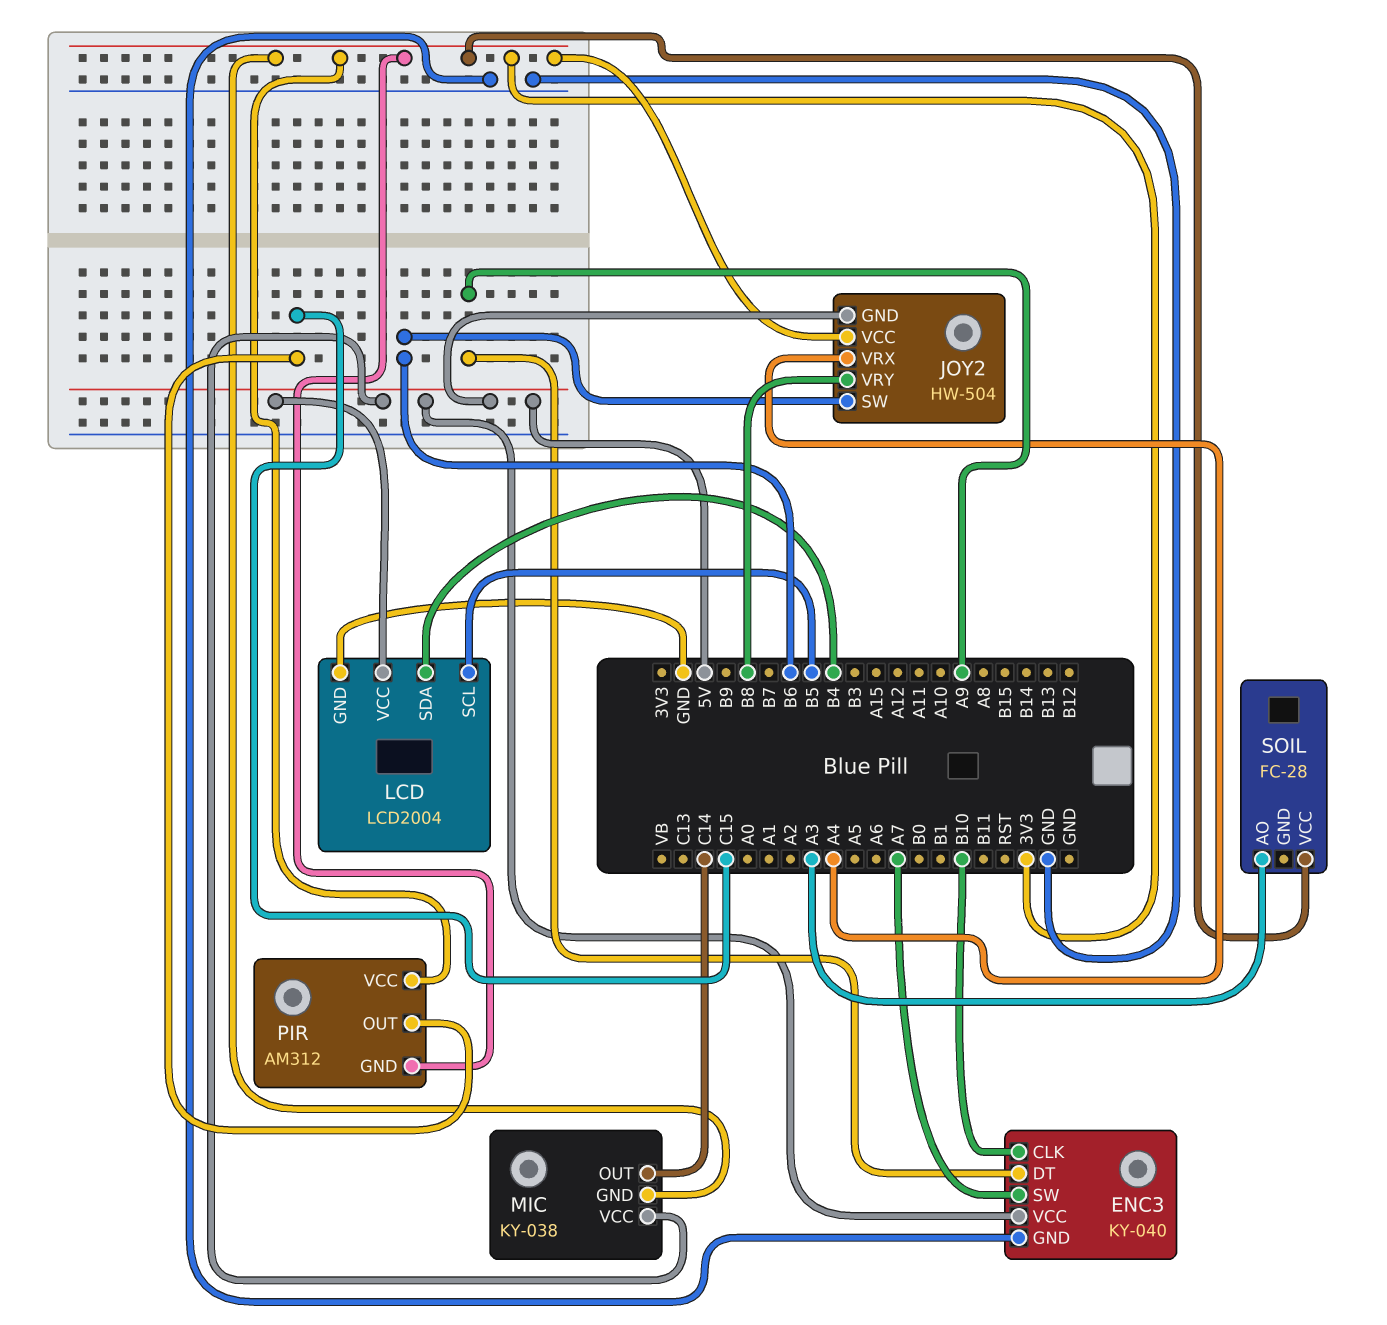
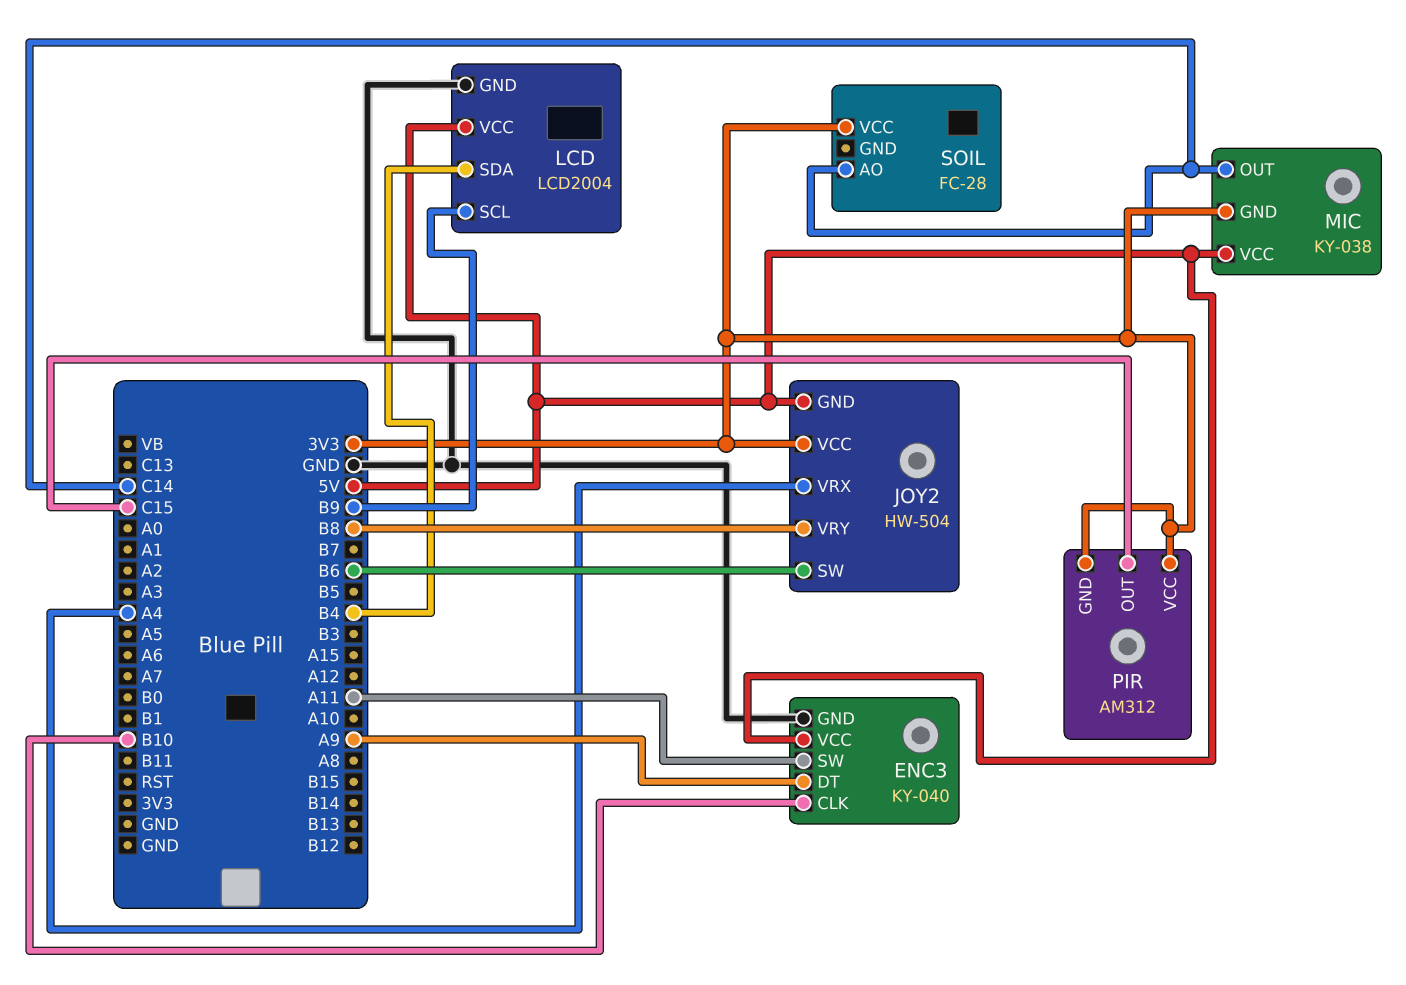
ENC3 pin SW: A7 -> A11
LCD pin SCL: B5 -> B9
SOIL pin AO: A3 -> C14

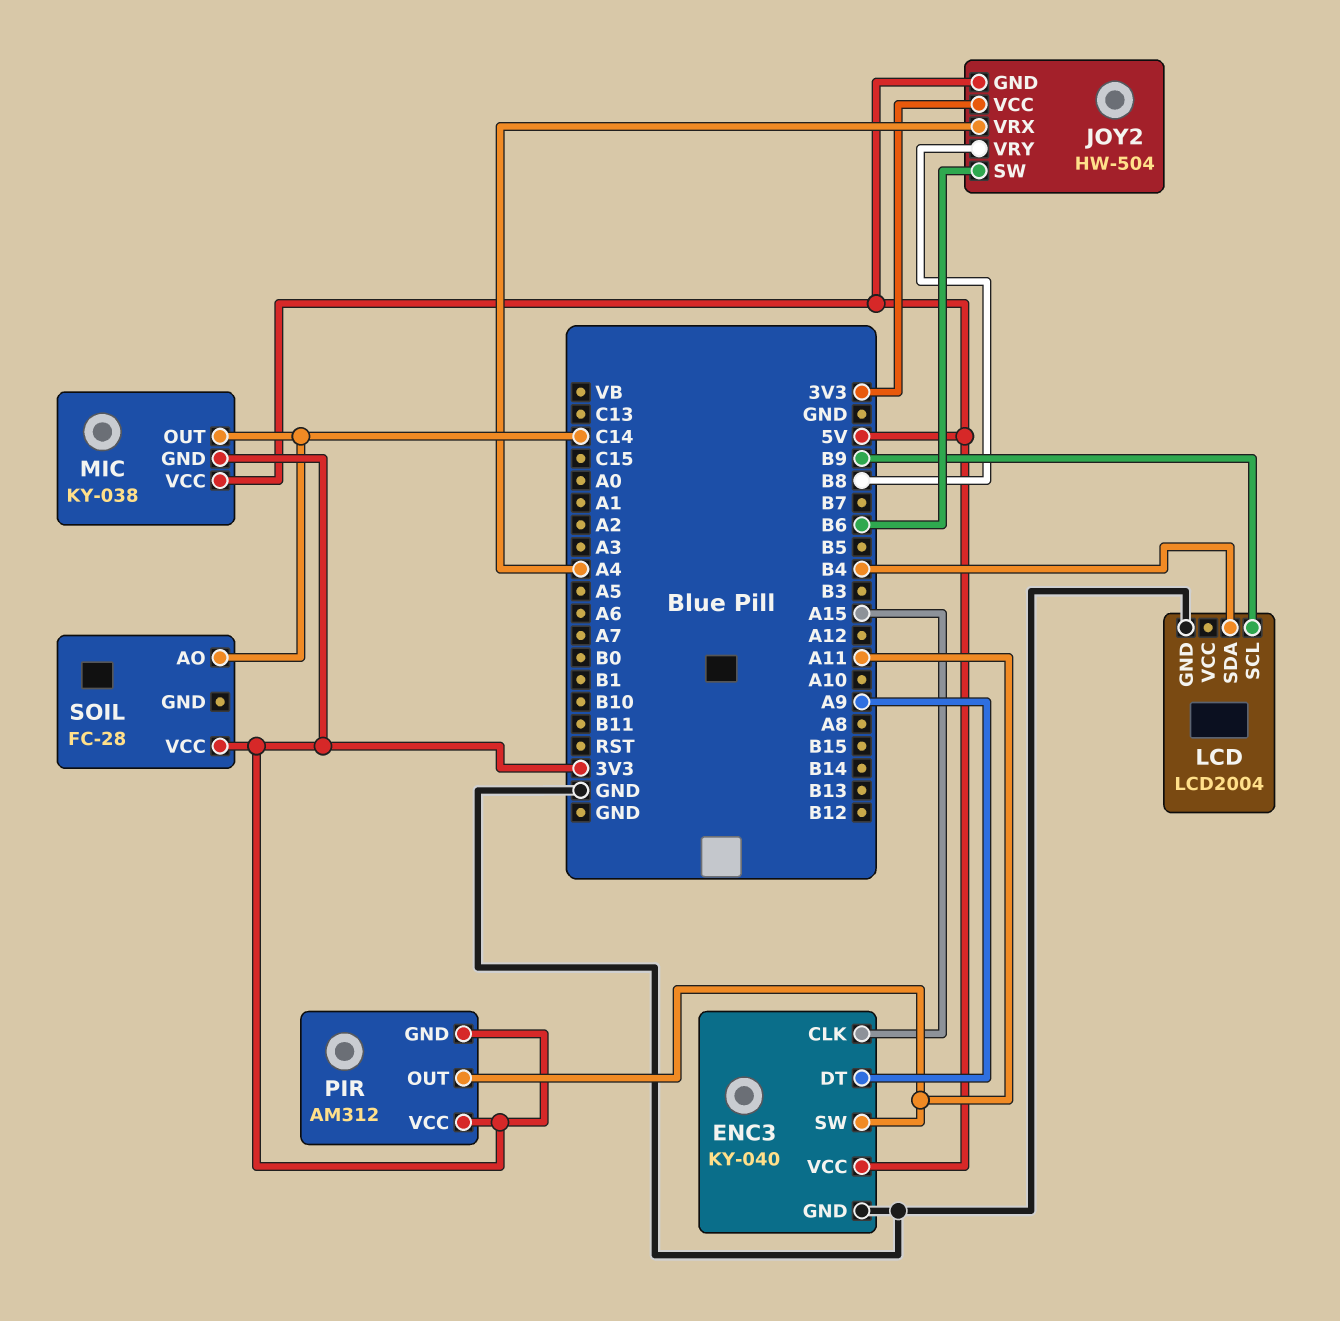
ENC3 pin CLK: B10 -> A15
LCD pin VCC: 5V -> none
PIR pin OUT: C15 -> A11

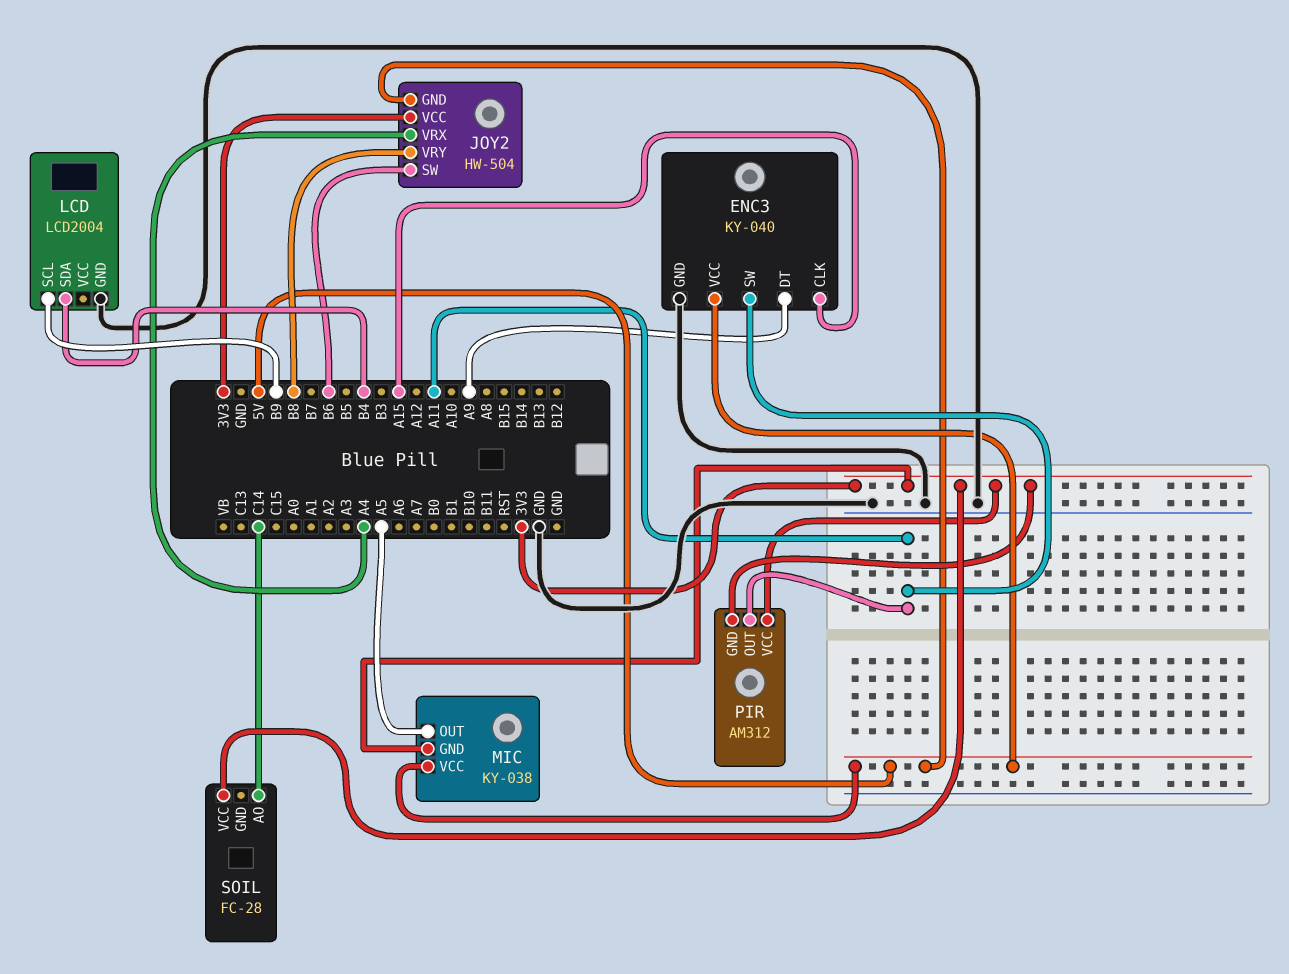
MIC pin OUT: C14 -> A5

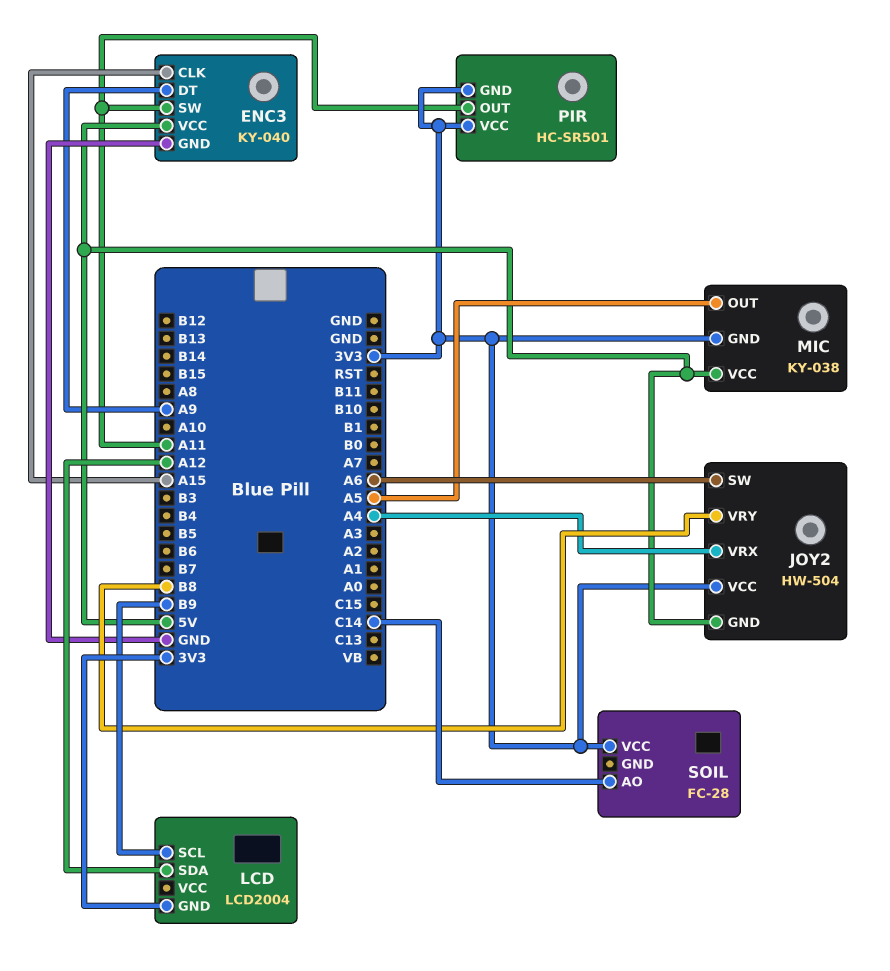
JOY2 pin SW: B6 -> A6
LCD pin GND: GND -> 3V3
LCD pin SDA: B4 -> A12
PIR: AM312 -> HC-SR501

